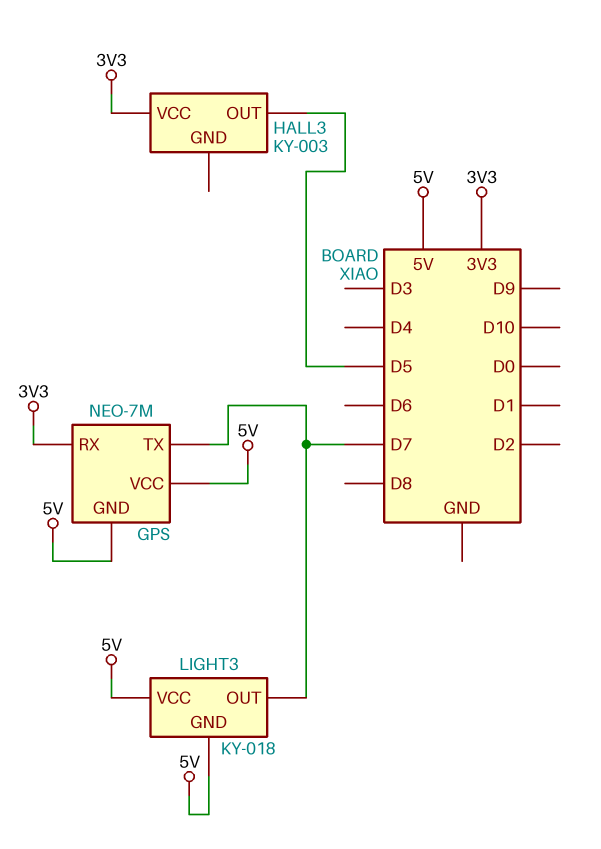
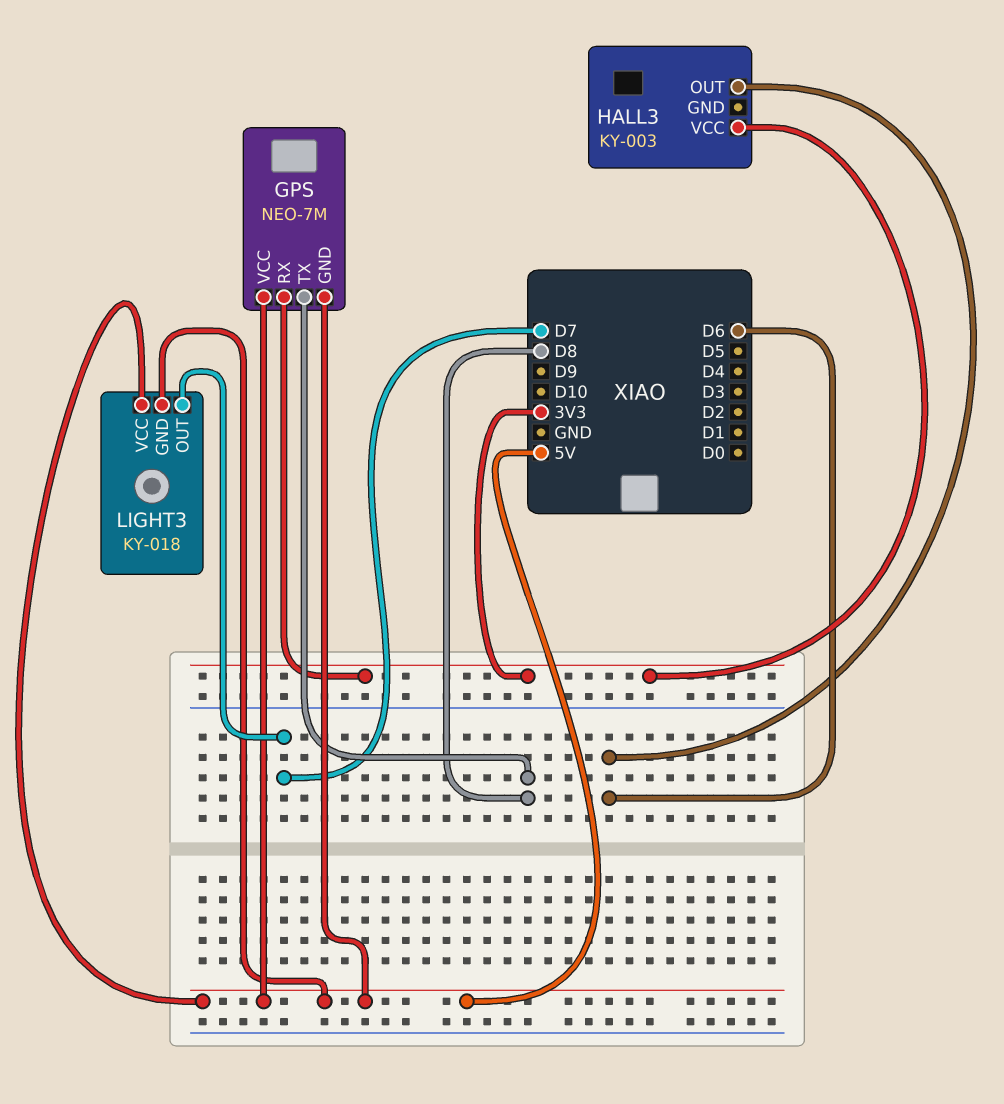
GPS pin TX: D7 -> D8
HALL3 pin OUT: D5 -> D6

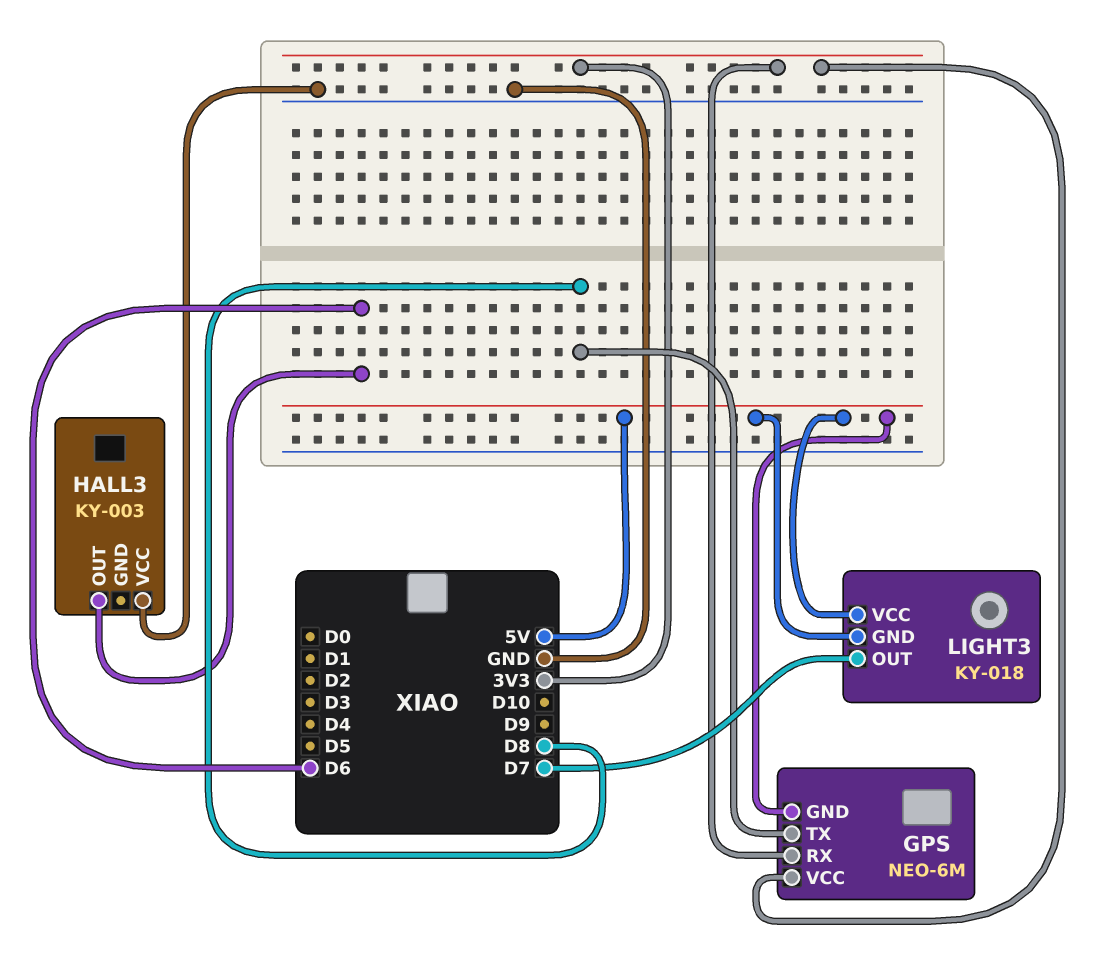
GPS: NEO-7M -> NEO-6M
GPS pin VCC: 5V -> 3V3
HALL3 pin VCC: 3V3 -> GND

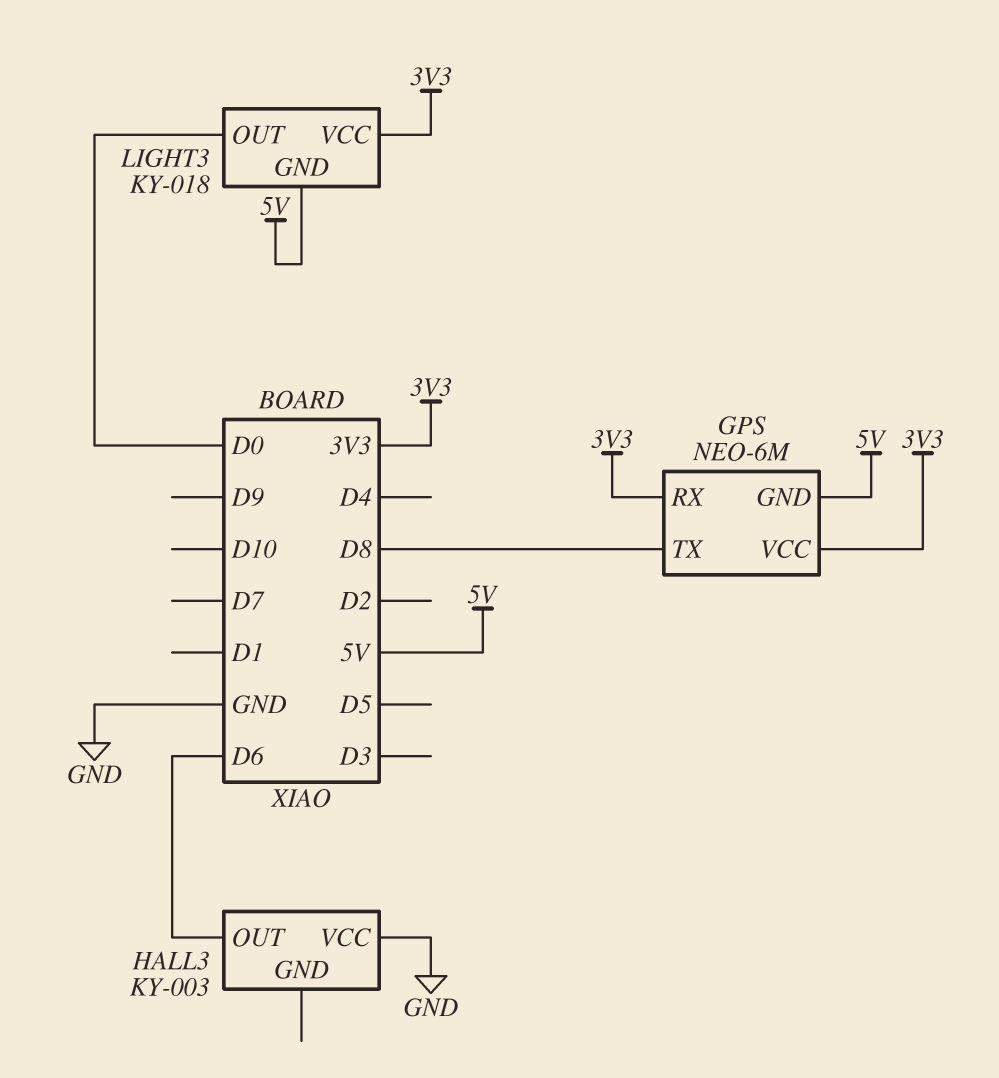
LIGHT3 pin OUT: D7 -> D0
LIGHT3 pin VCC: 5V -> 3V3

